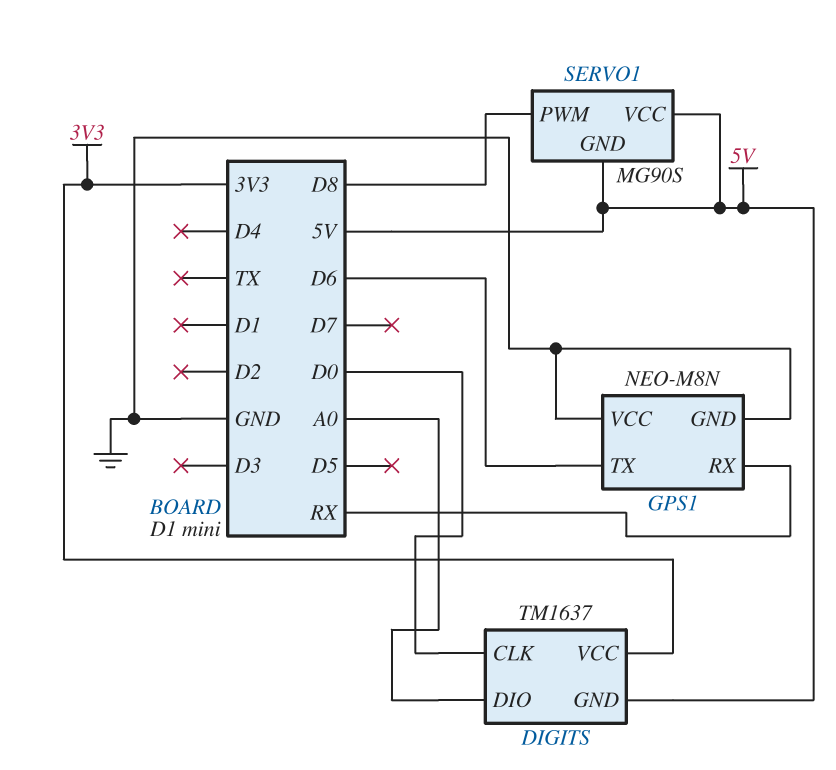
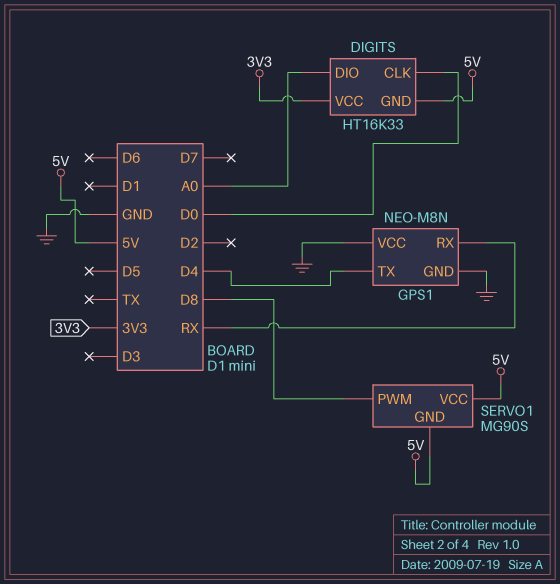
DIGITS: TM1637 -> HT16K33
GPS1 pin TX: D6 -> D4

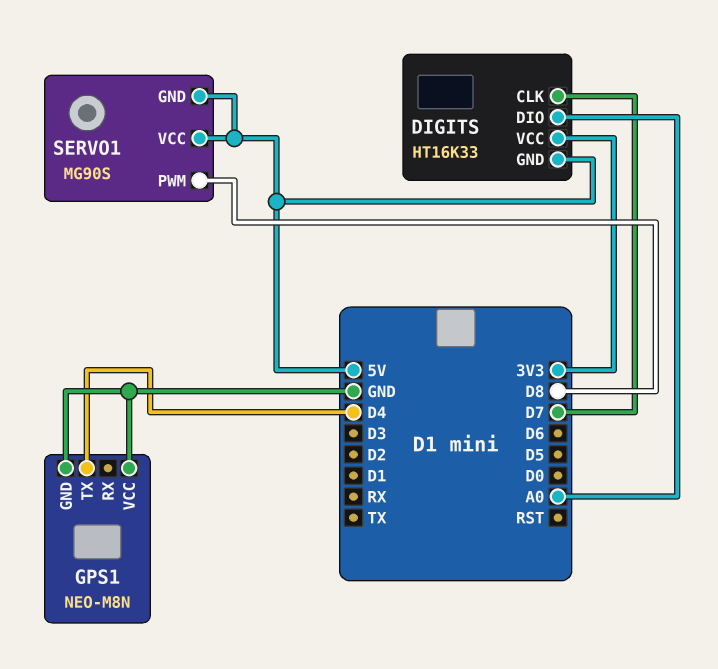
DIGITS pin CLK: D0 -> D7
GPS1 pin RX: RX -> none

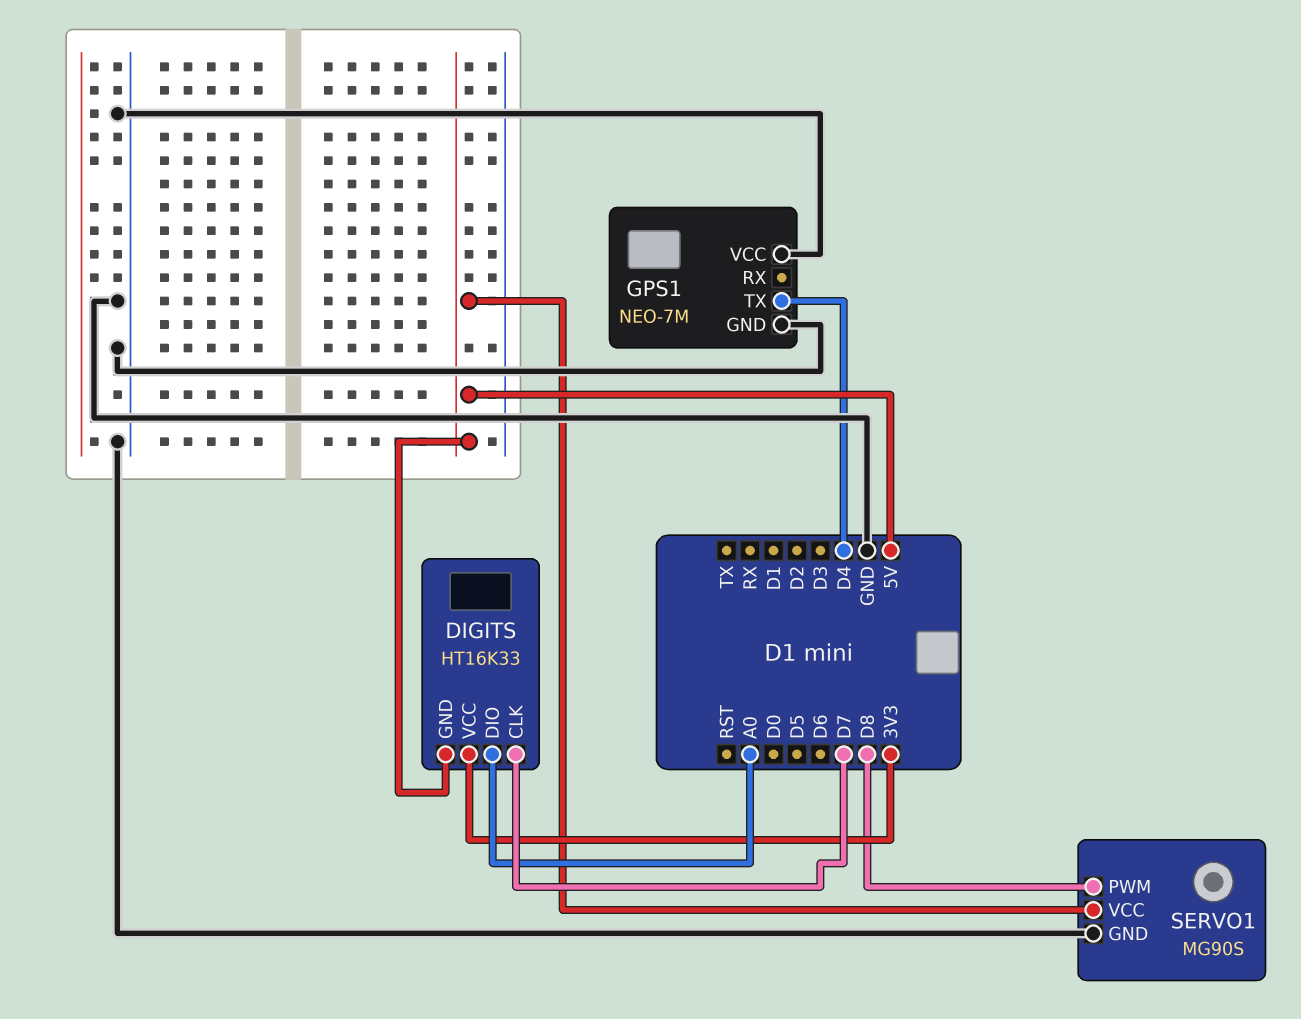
GPS1: NEO-M8N -> NEO-7M
SERVO1 pin GND: 5V -> GND

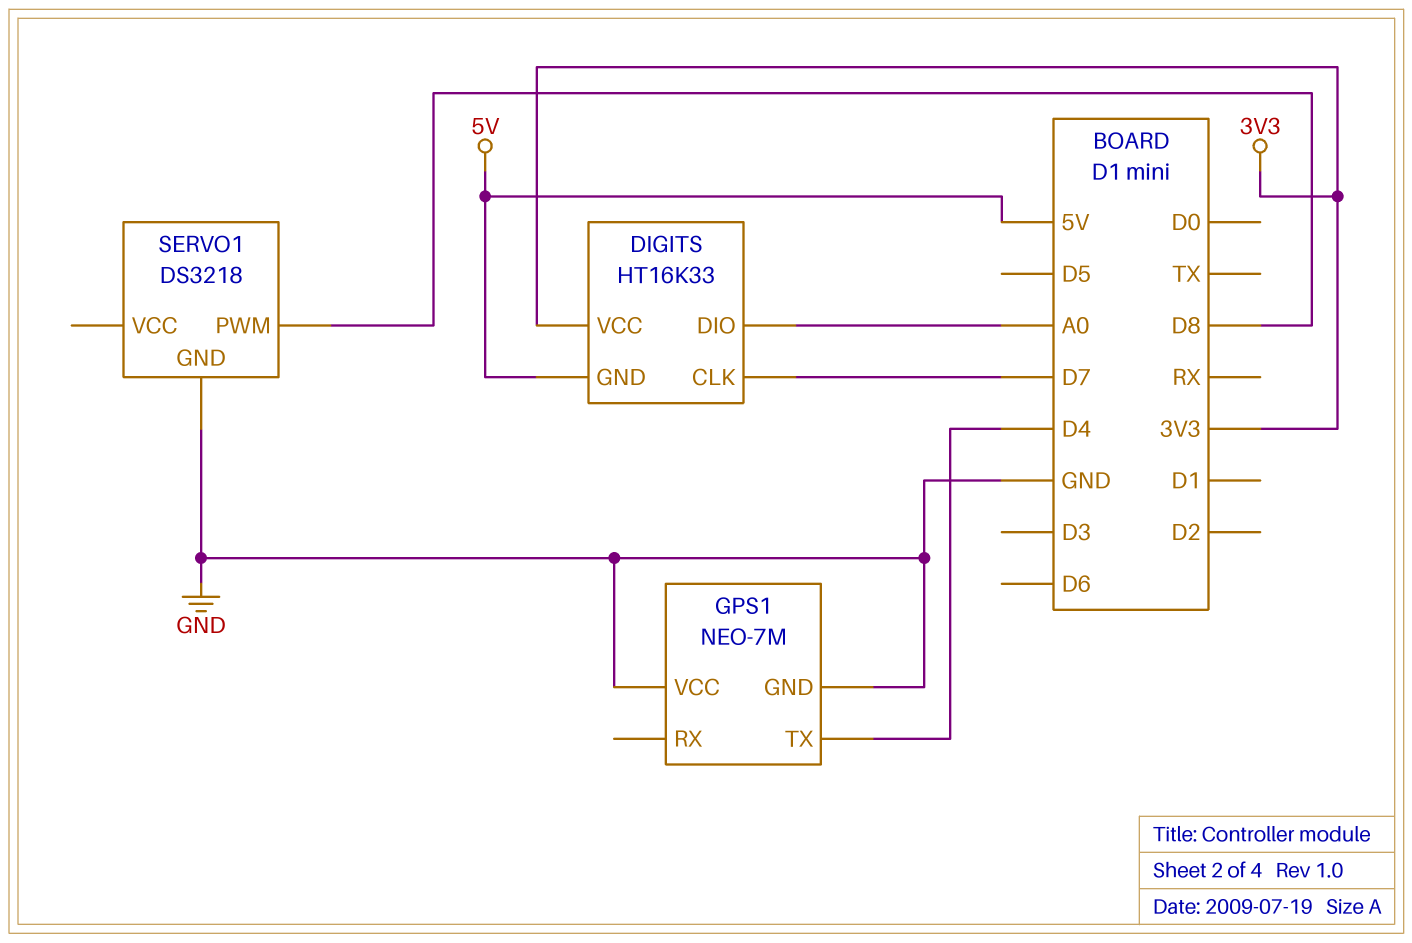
SERVO1: MG90S -> DS3218
SERVO1 pin VCC: 5V -> none

